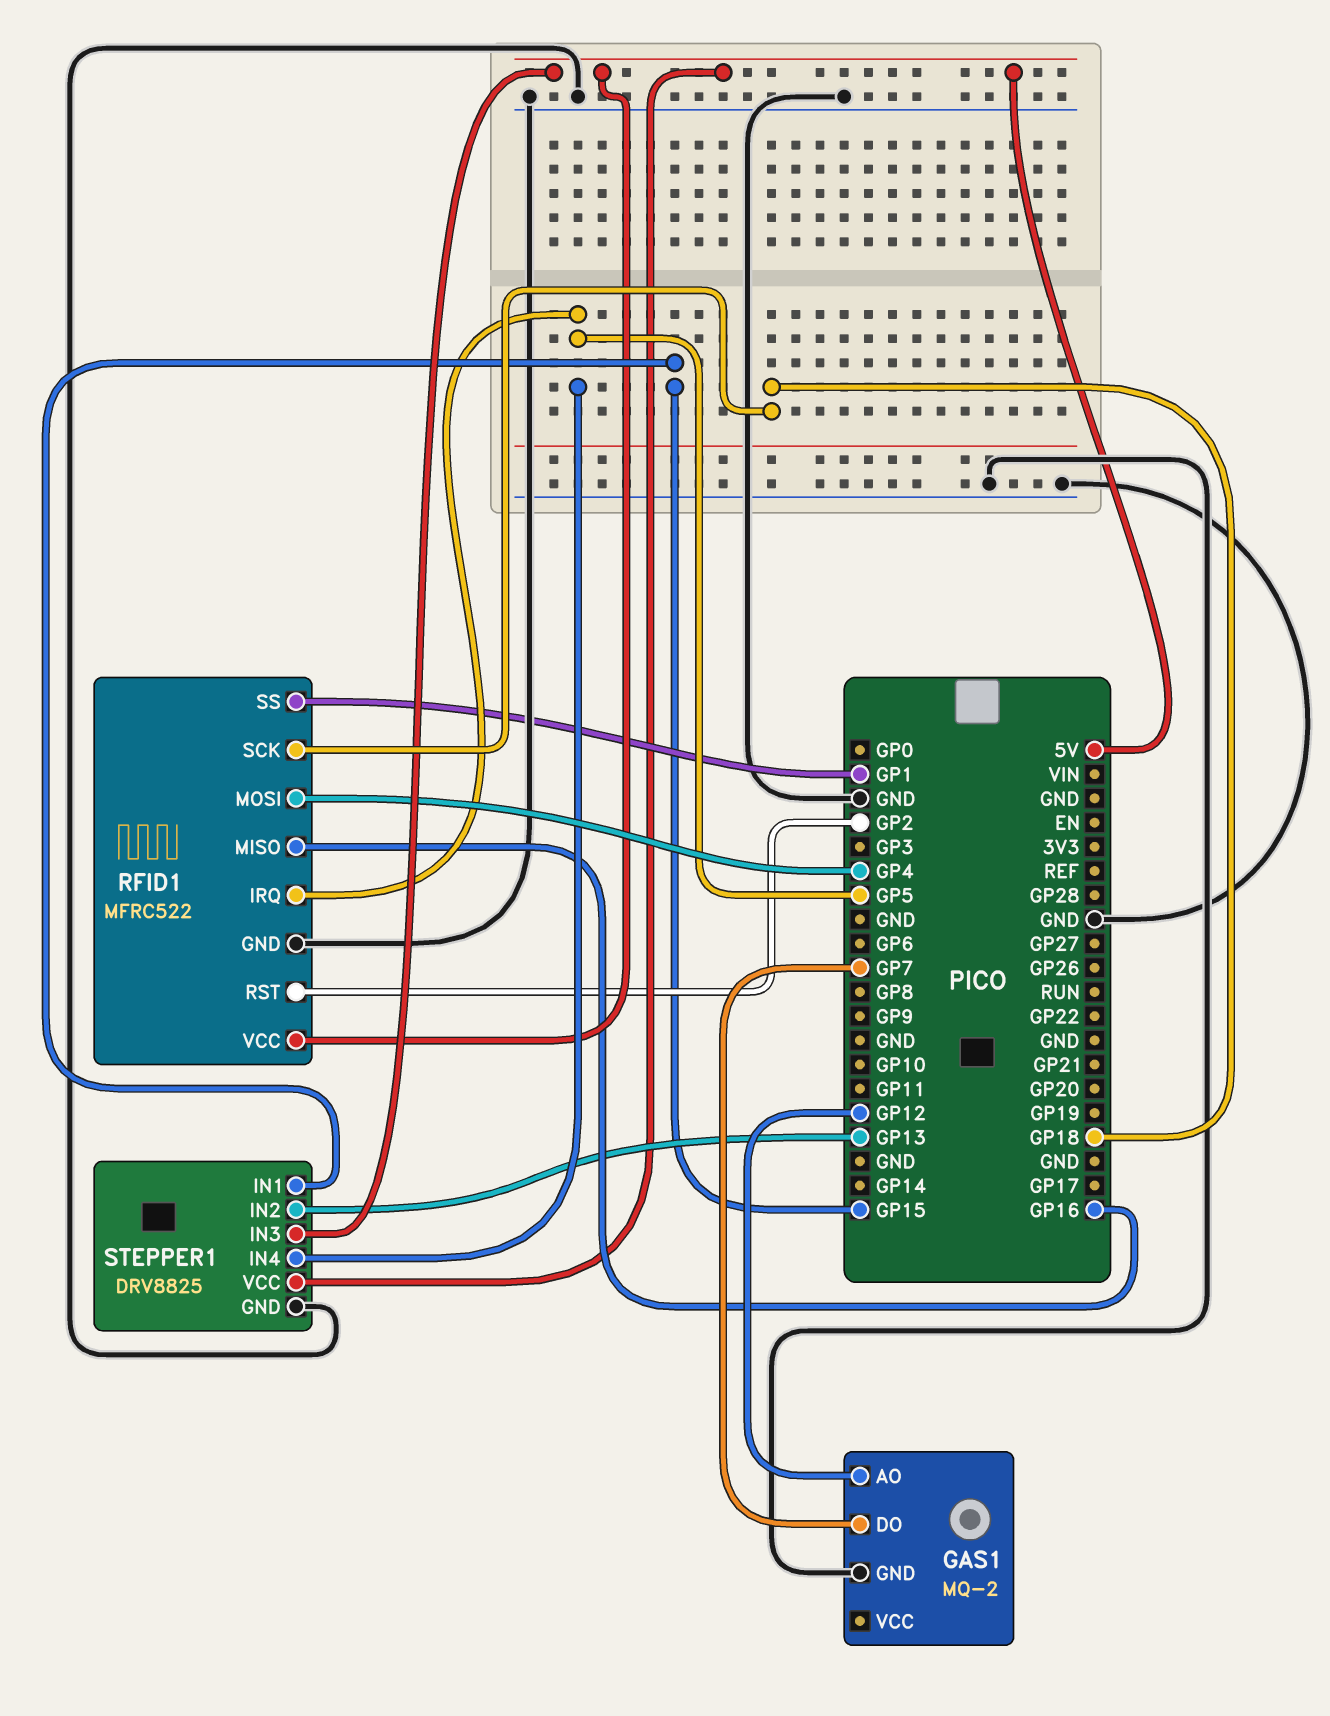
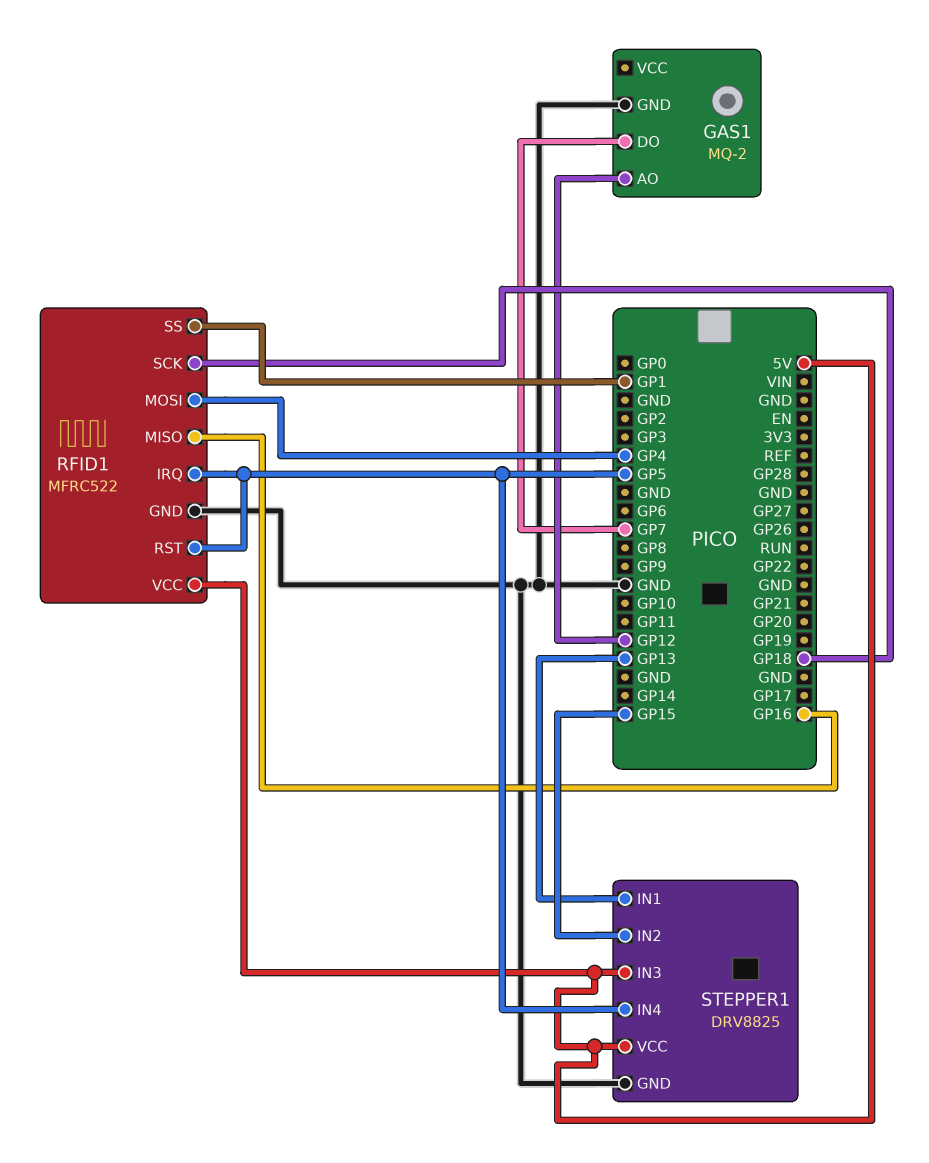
RFID1 pin RST: GP2 -> GP5
STEPPER1 pin IN1: GP15 -> GP13
STEPPER1 pin IN2: GP13 -> GP15

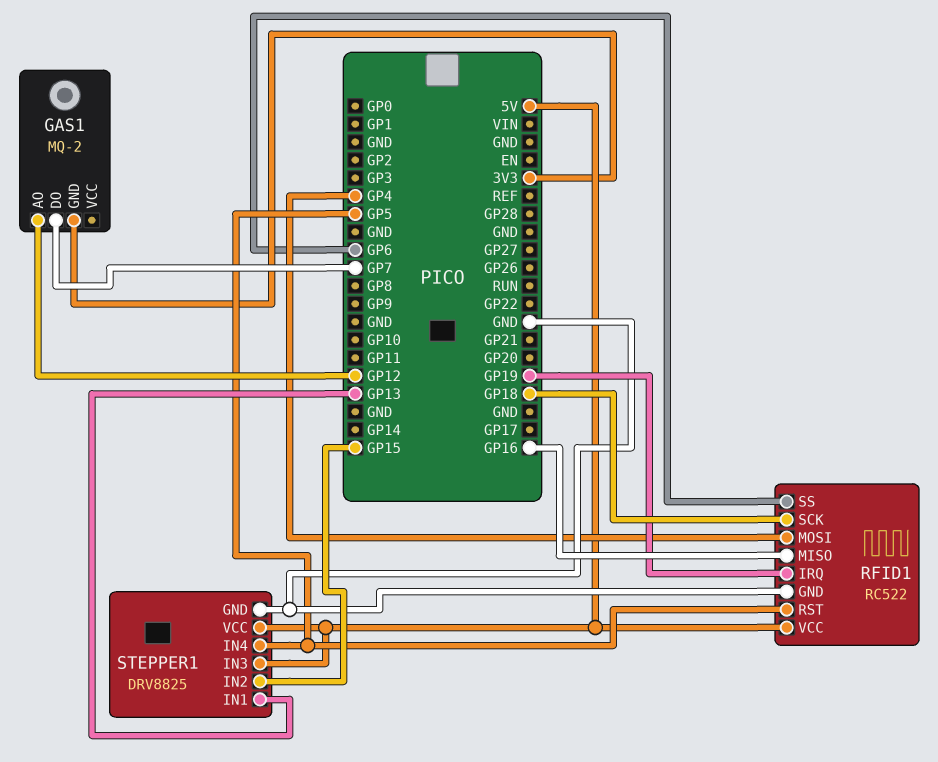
GAS1 pin GND: GND -> 3V3
RFID1: MFRC522 -> RC522
RFID1 pin IRQ: GP5 -> GP19
RFID1 pin SS: GP1 -> GP6

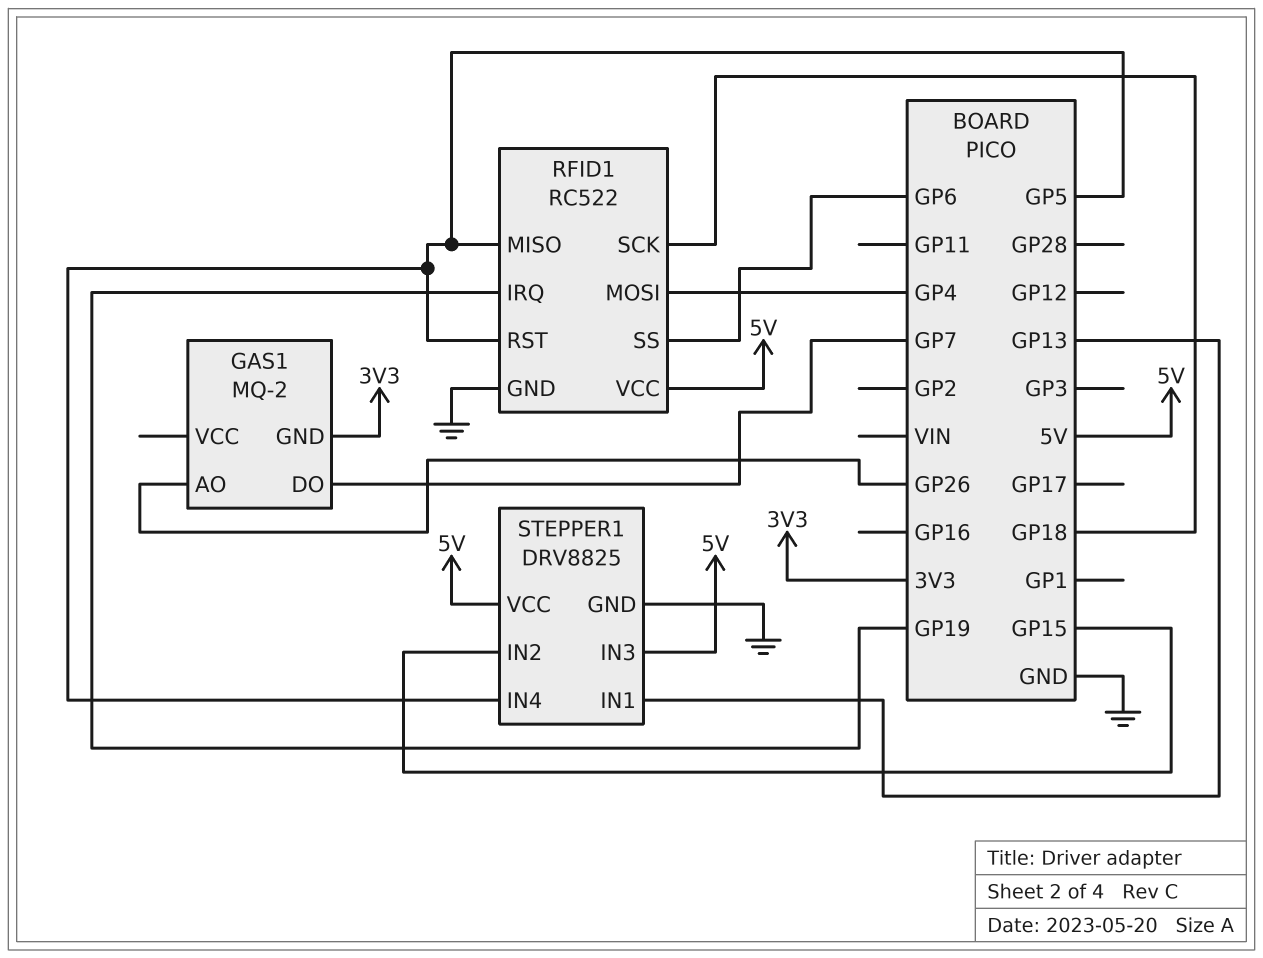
GAS1 pin AO: GP12 -> GP26
RFID1 pin MISO: GP16 -> GP5

